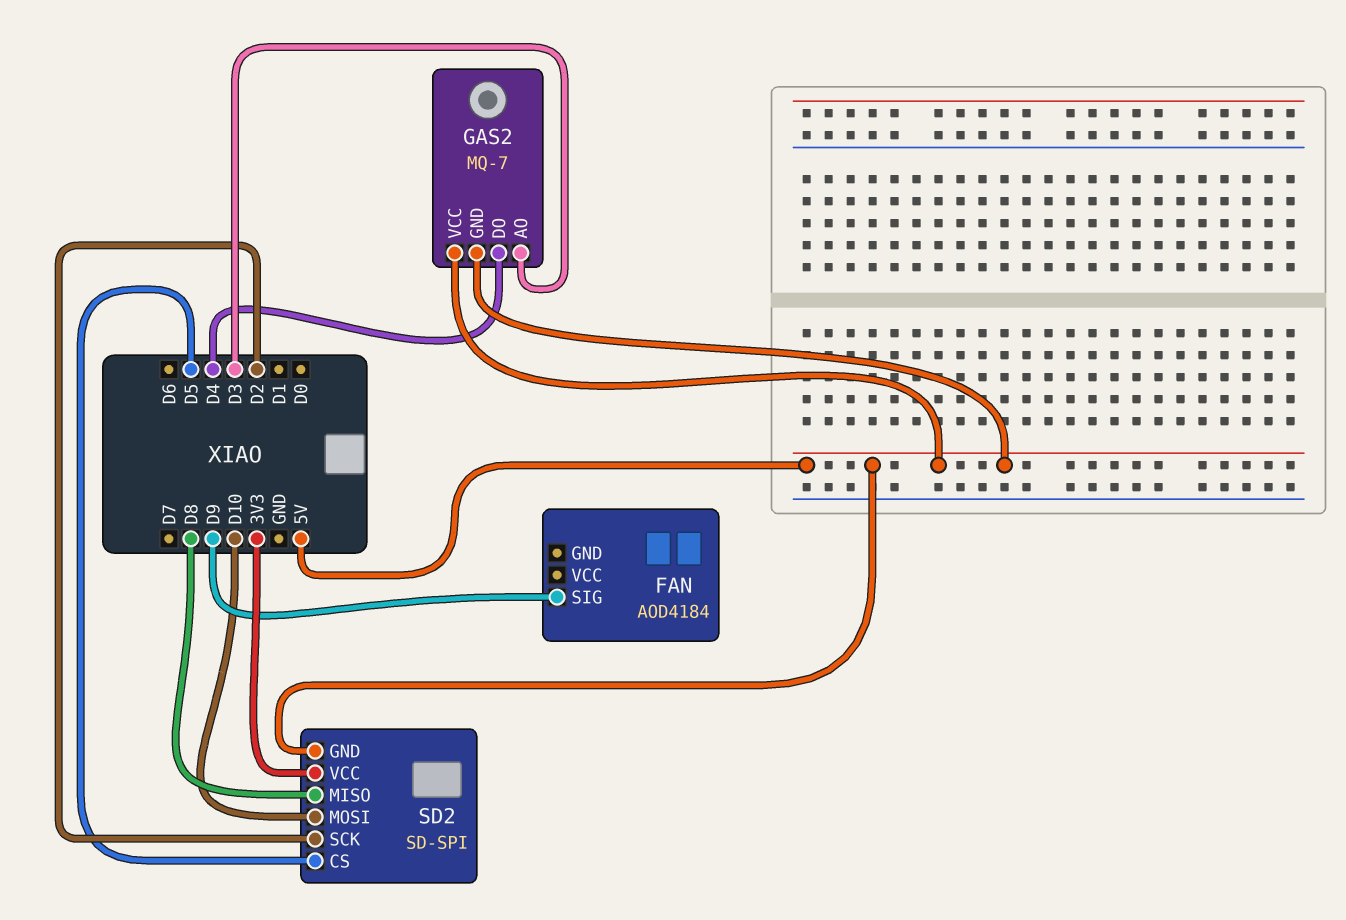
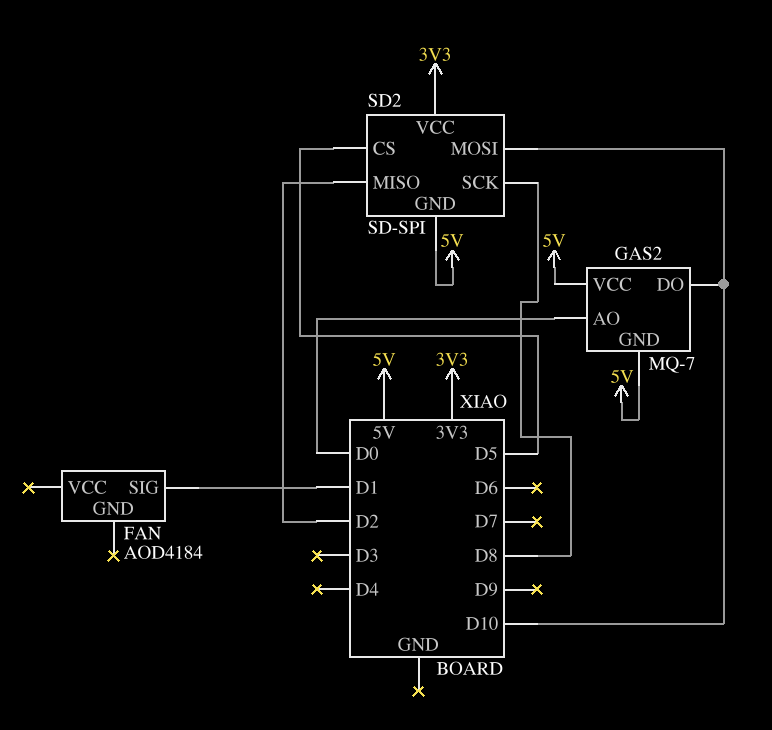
FAN pin SIG: D9 -> D1
GAS2 pin AO: D3 -> D0
GAS2 pin DO: D4 -> D10
SD2 pin MISO: D8 -> D2
SD2 pin SCK: D2 -> D8

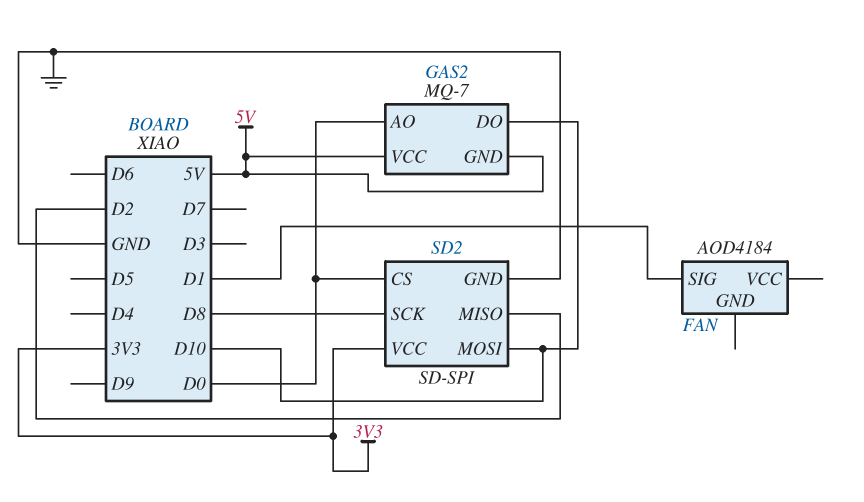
SD2 pin CS: D5 -> D0
SD2 pin GND: 5V -> GND

